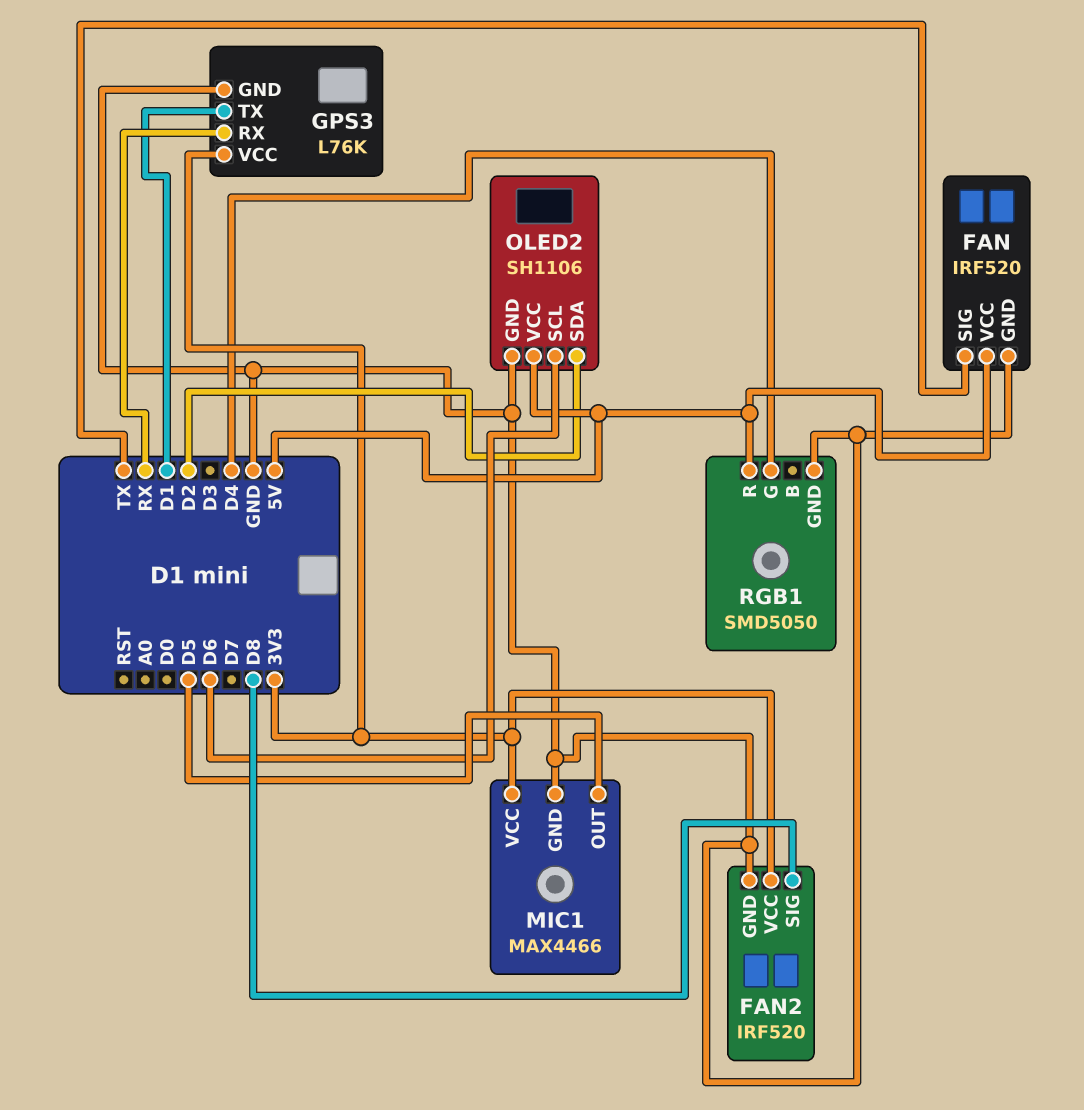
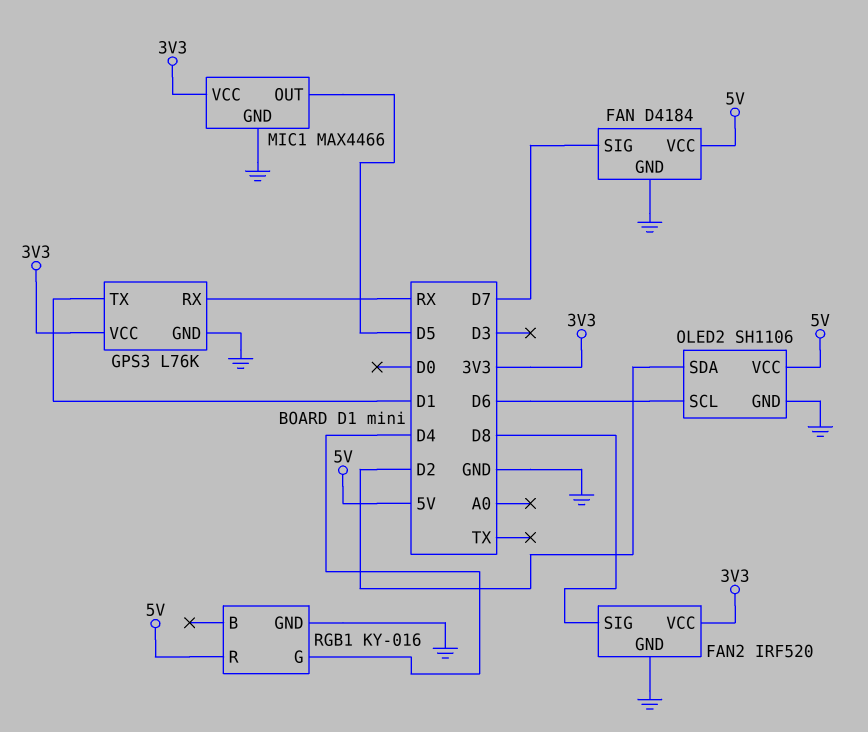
FAN: IRF520 -> D4184
FAN pin SIG: TX -> D7
RGB1: SMD5050 -> KY-016

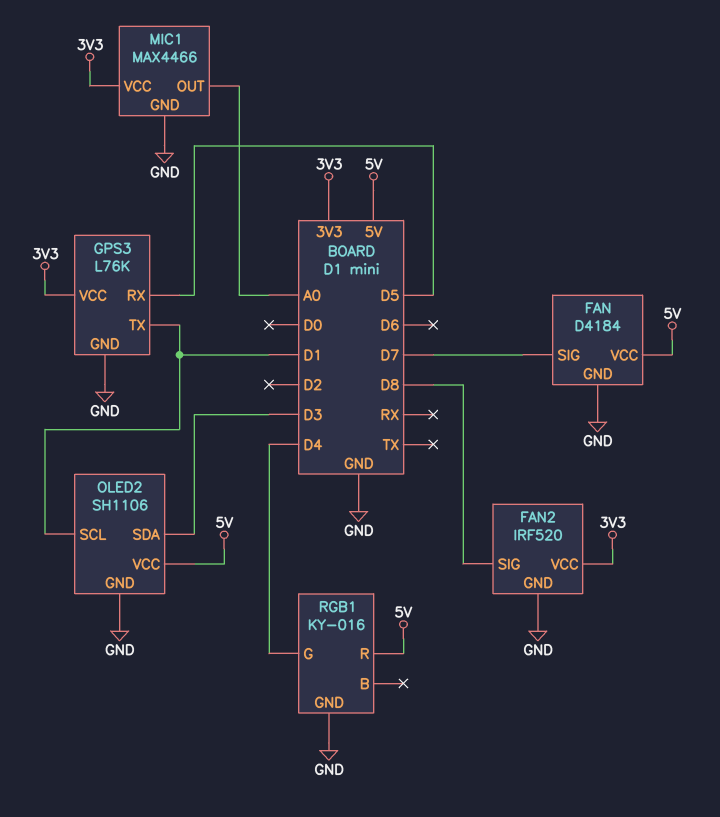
GPS3 pin RX: RX -> D5
MIC1 pin OUT: D5 -> A0
OLED2 pin SCL: D6 -> D1
OLED2 pin SDA: D2 -> D3

